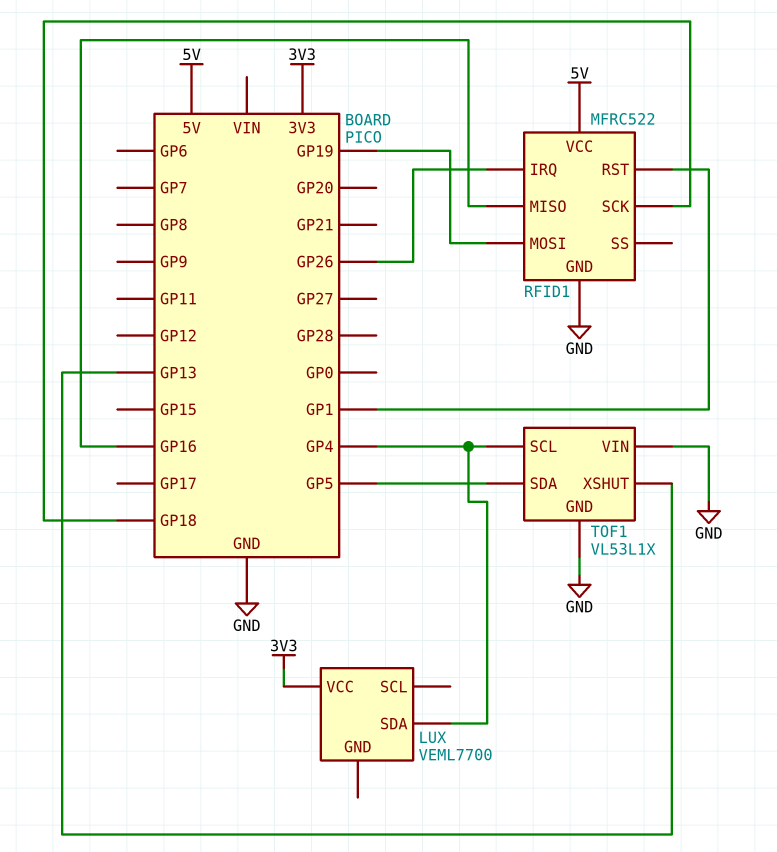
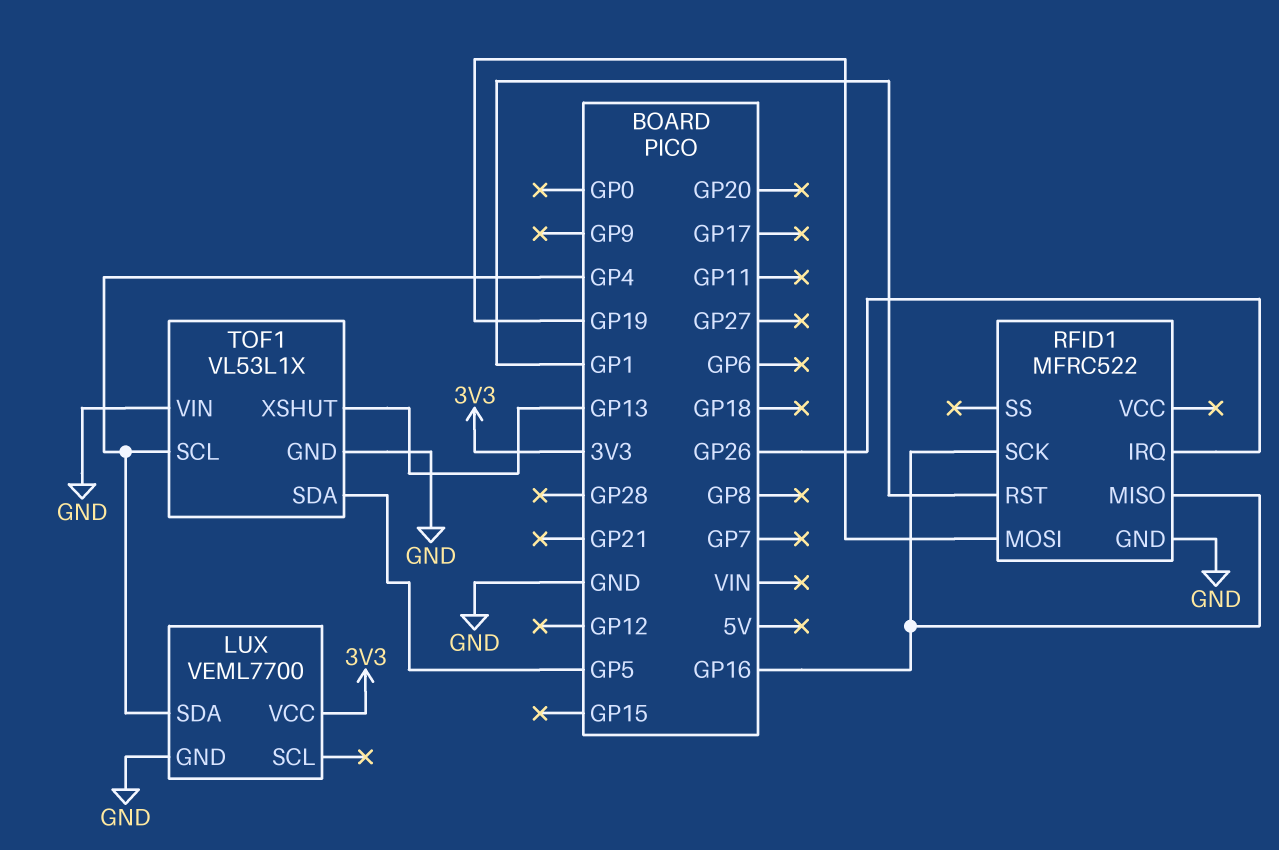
LUX pin GND: none -> GND
RFID1 pin SCK: GP18 -> GP16
RFID1 pin VCC: 5V -> none

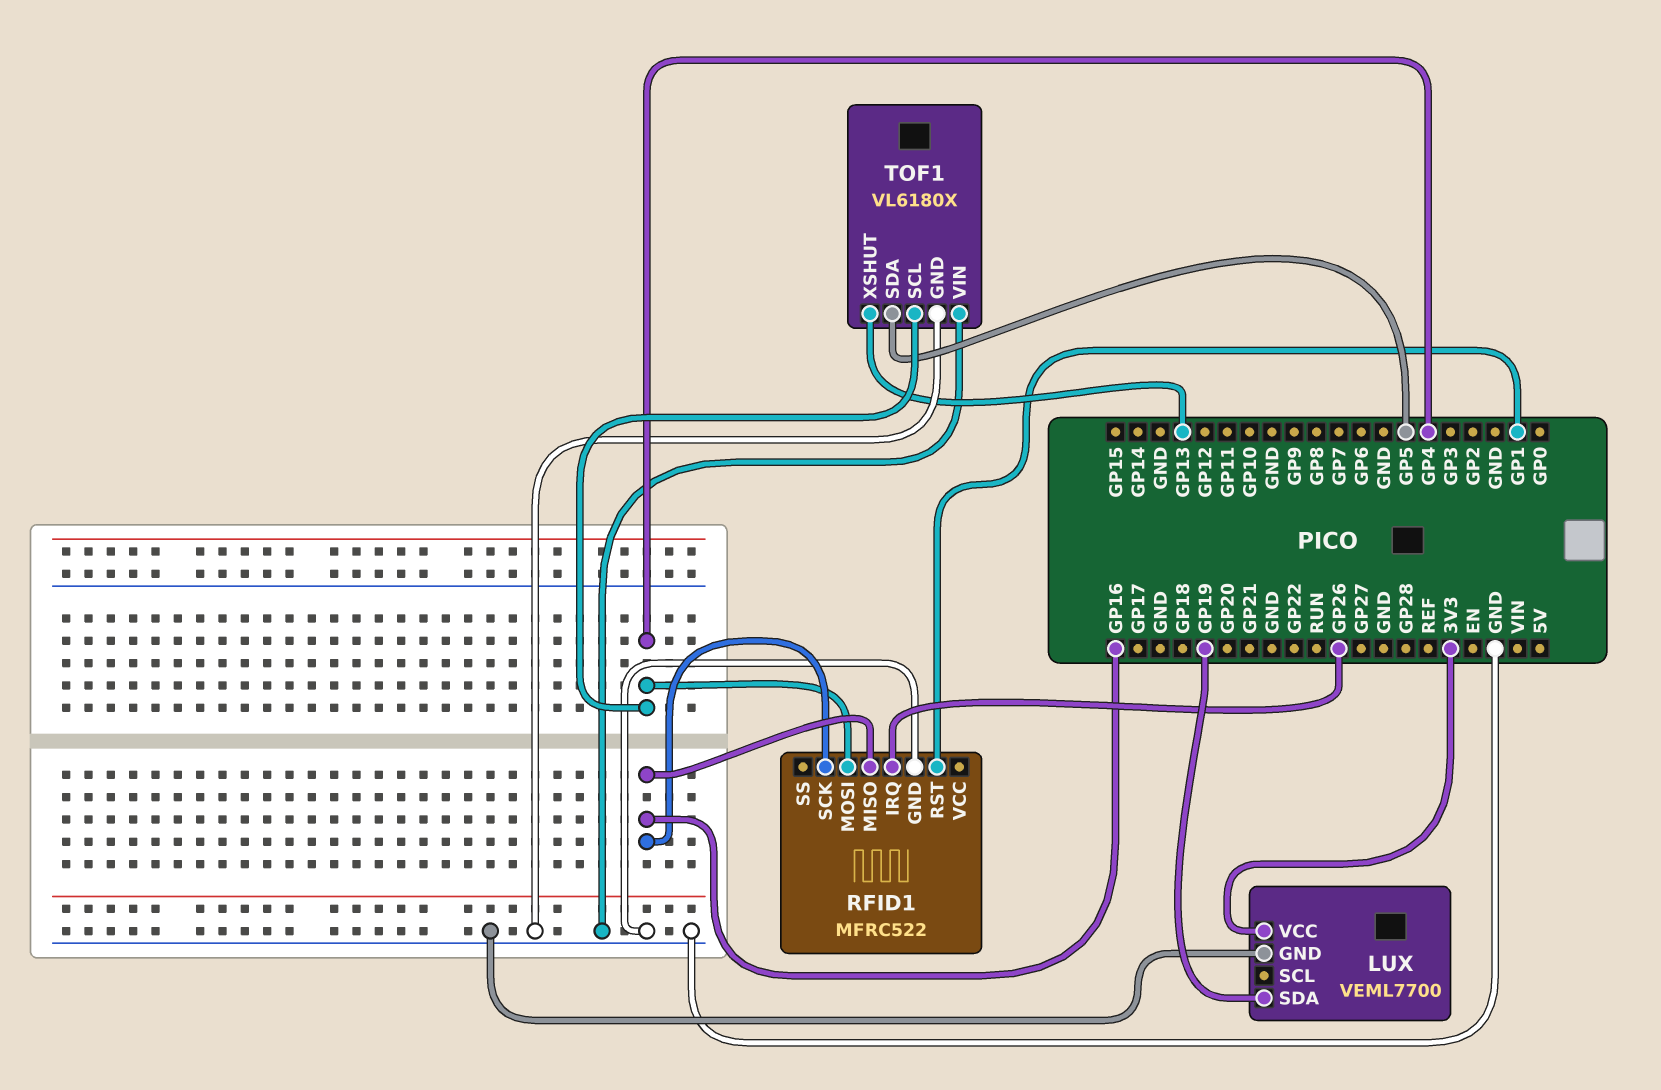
LUX pin SDA: GP4 -> GP19
RFID1 pin MOSI: GP19 -> GP4
TOF1: VL53L1X -> VL6180X

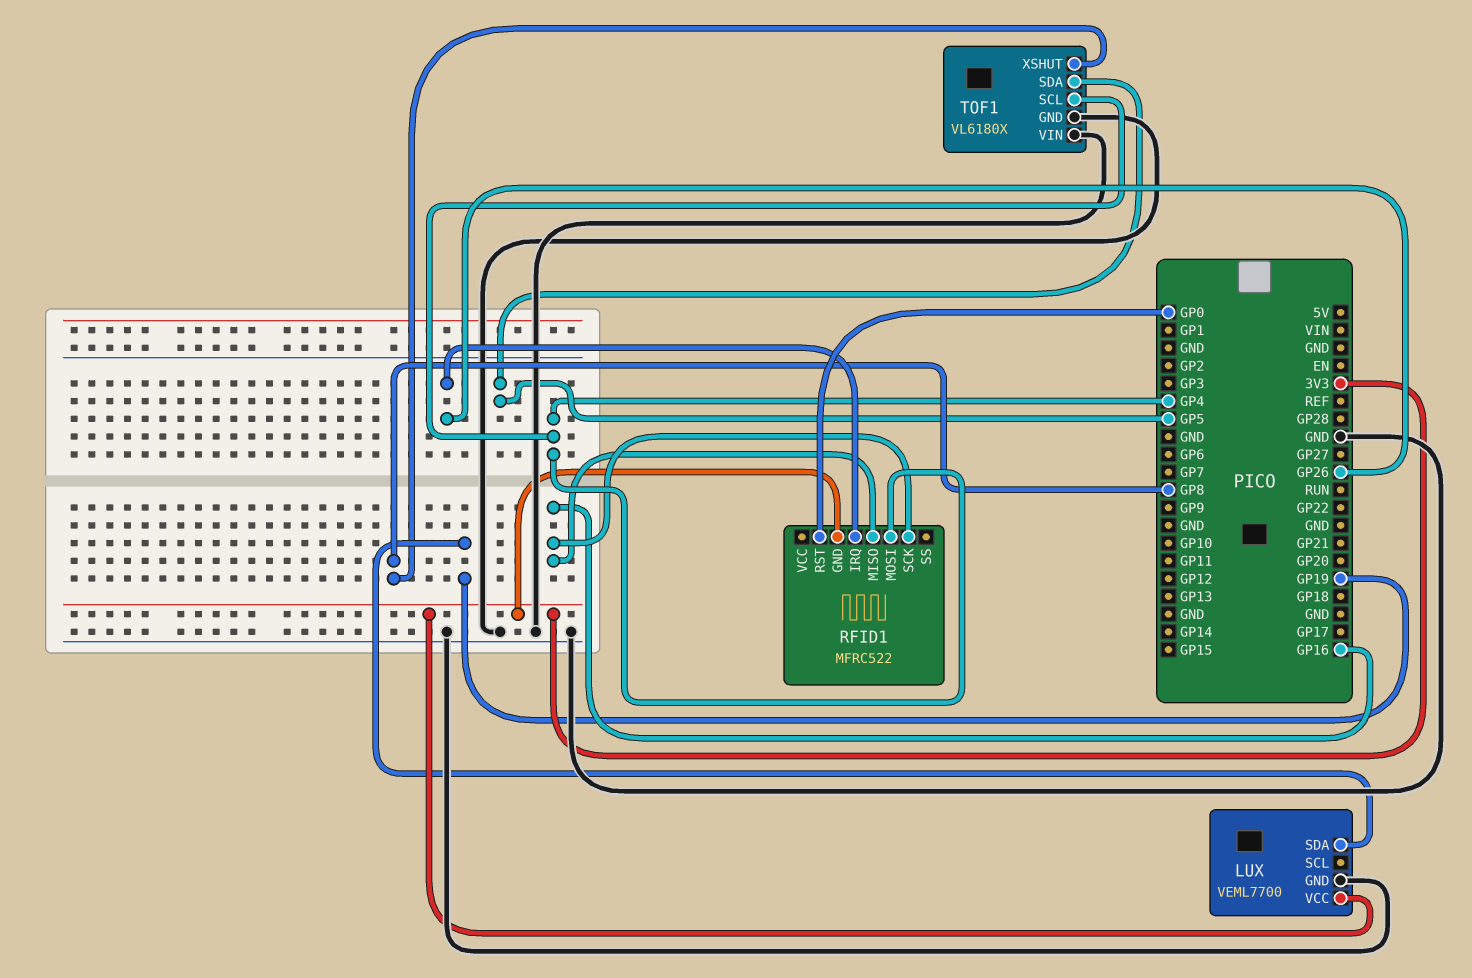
RFID1 pin GND: GND -> 3V3
RFID1 pin RST: GP1 -> GP0
TOF1 pin XSHUT: GP13 -> GP8

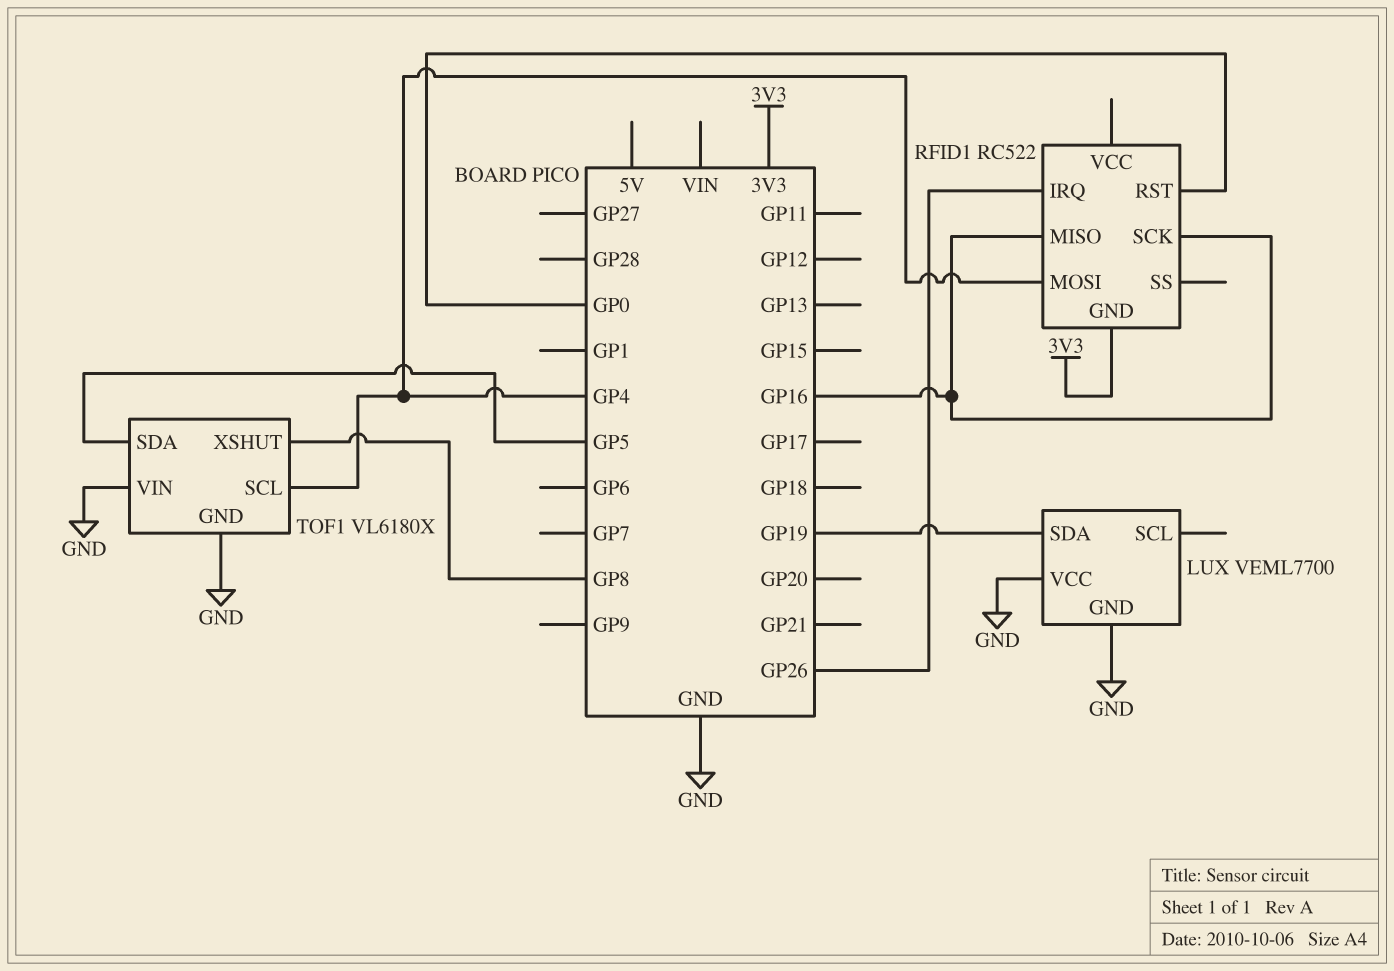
LUX pin VCC: 3V3 -> GND
RFID1: MFRC522 -> RC522

